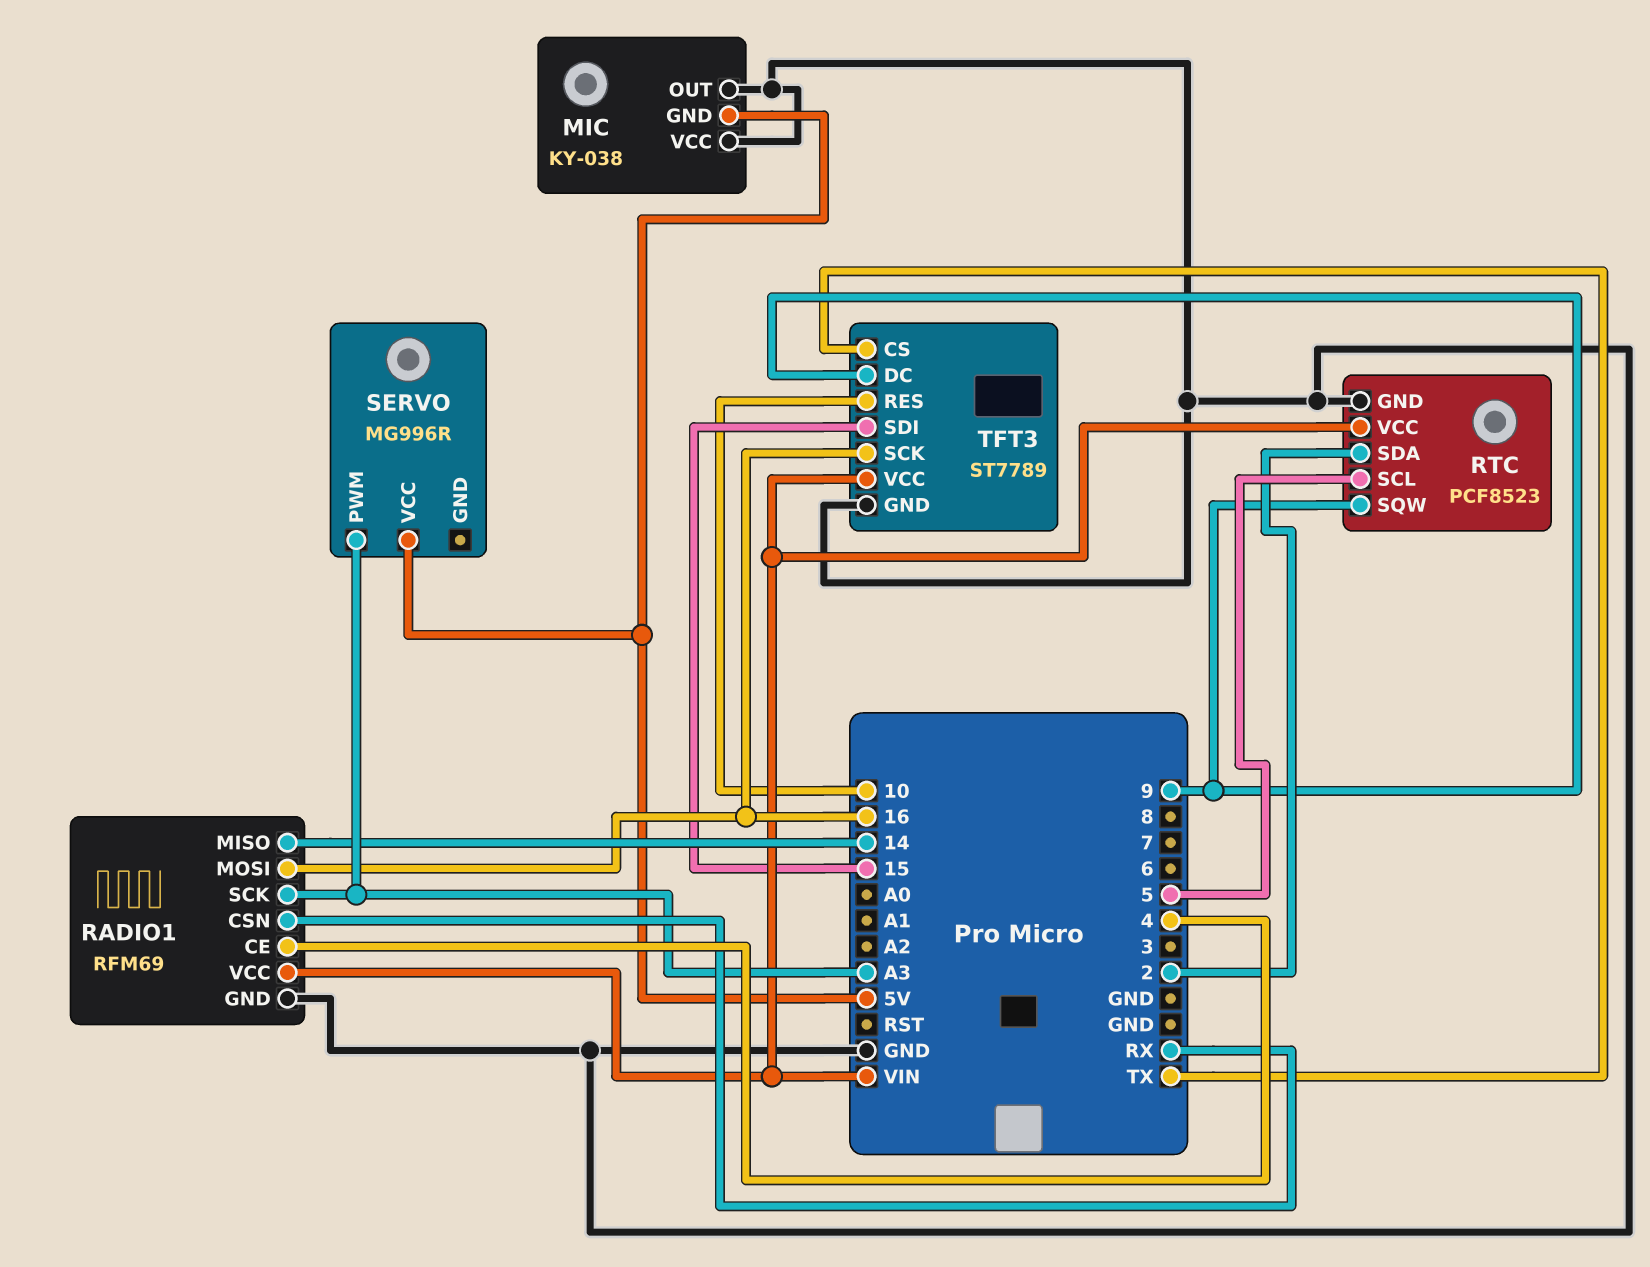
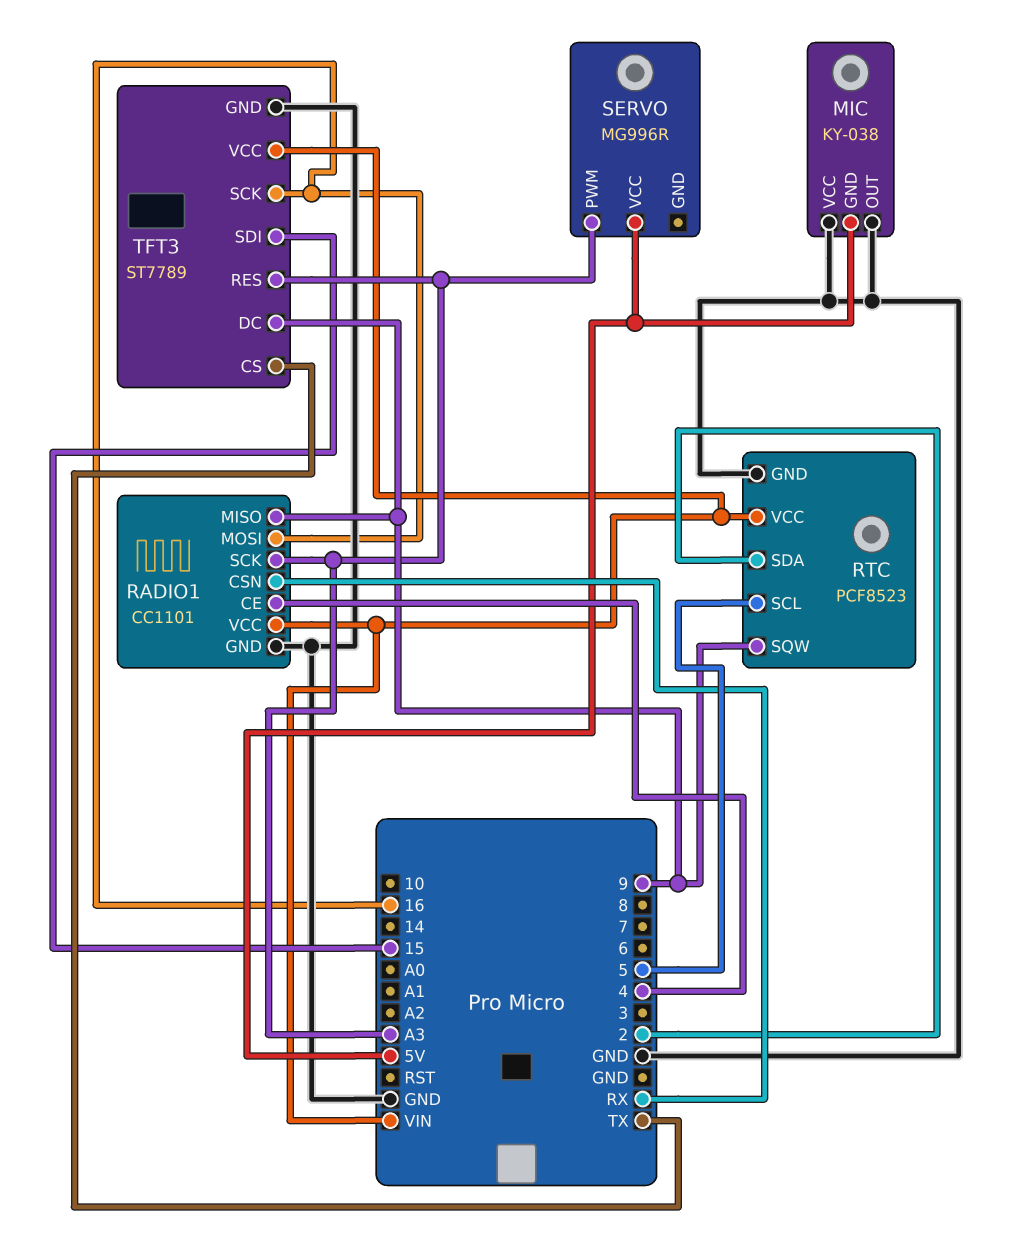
RADIO1: RFM69 -> CC1101
RADIO1 pin MISO: 14 -> 9
TFT3 pin RES: 10 -> A3

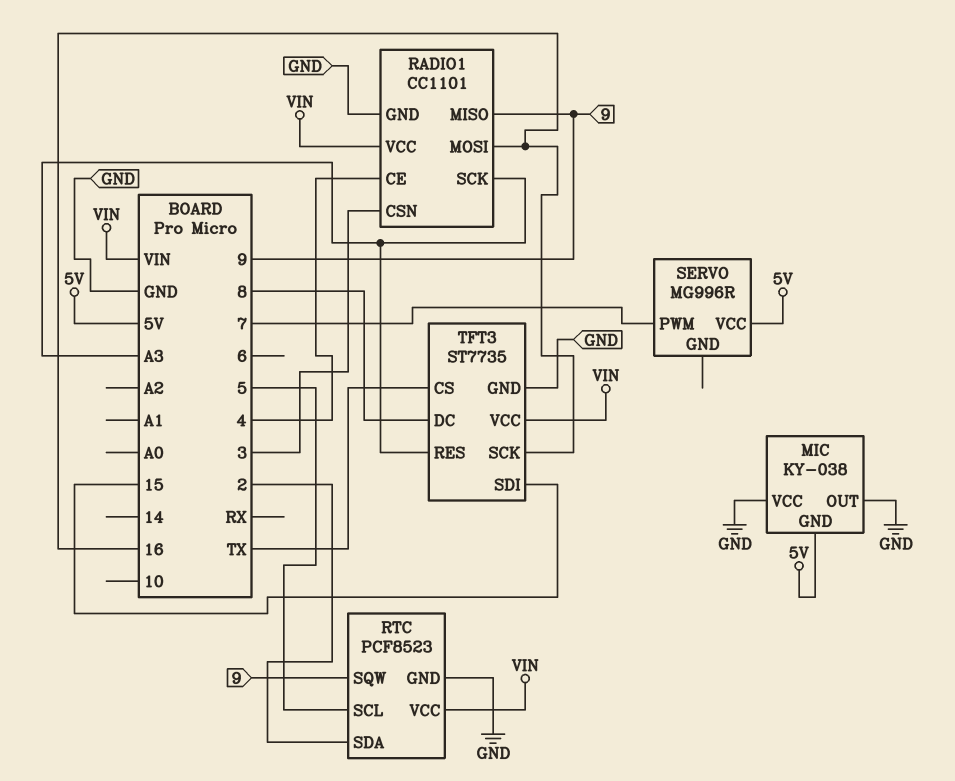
RADIO1 pin CSN: RX -> 3
SERVO pin PWM: A3 -> 7
TFT3: ST7789 -> ST7735
TFT3 pin DC: 9 -> 8

